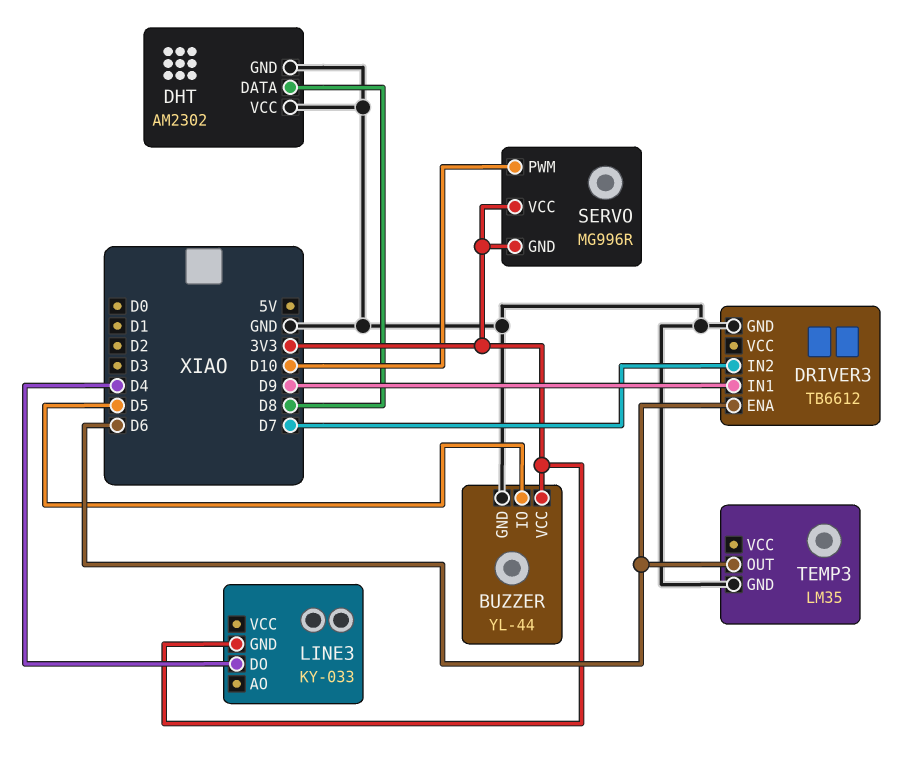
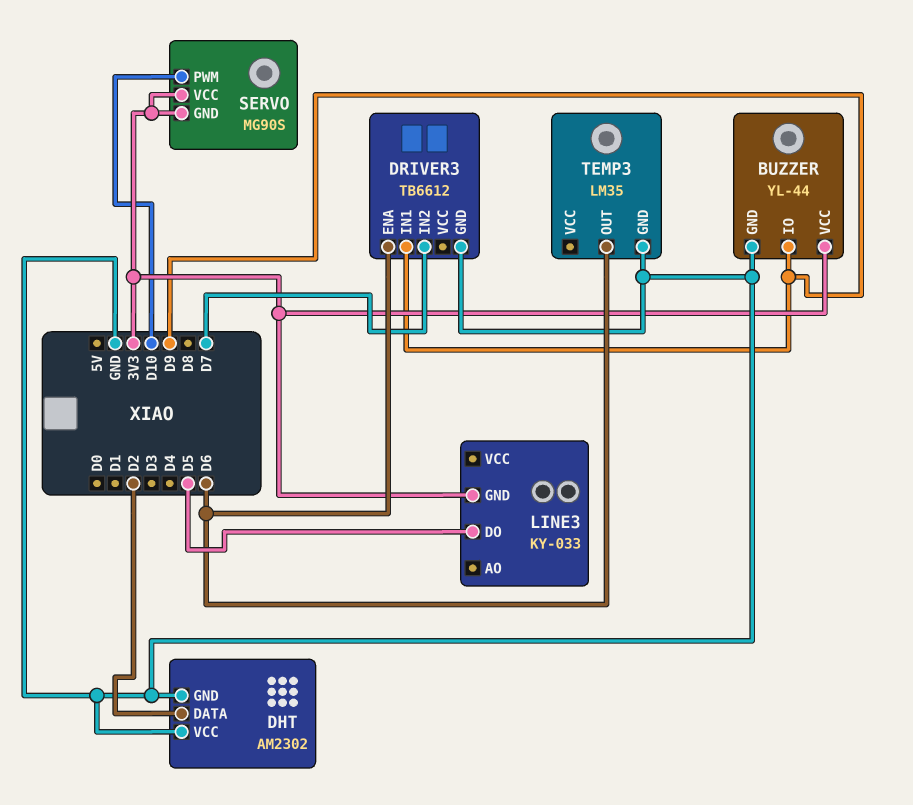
BUZZER pin IO: D5 -> D9
DHT pin DATA: D8 -> D2
LINE3 pin DO: D4 -> D5
SERVO: MG996R -> MG90S

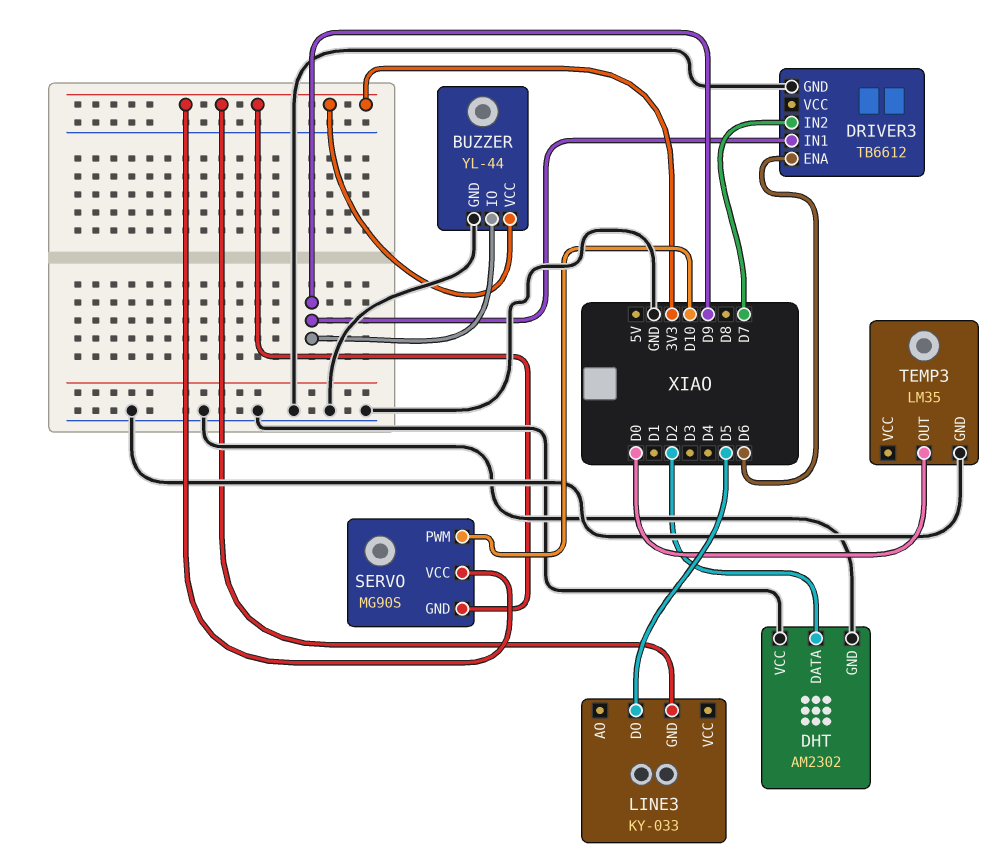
TEMP3 pin OUT: D6 -> D0

